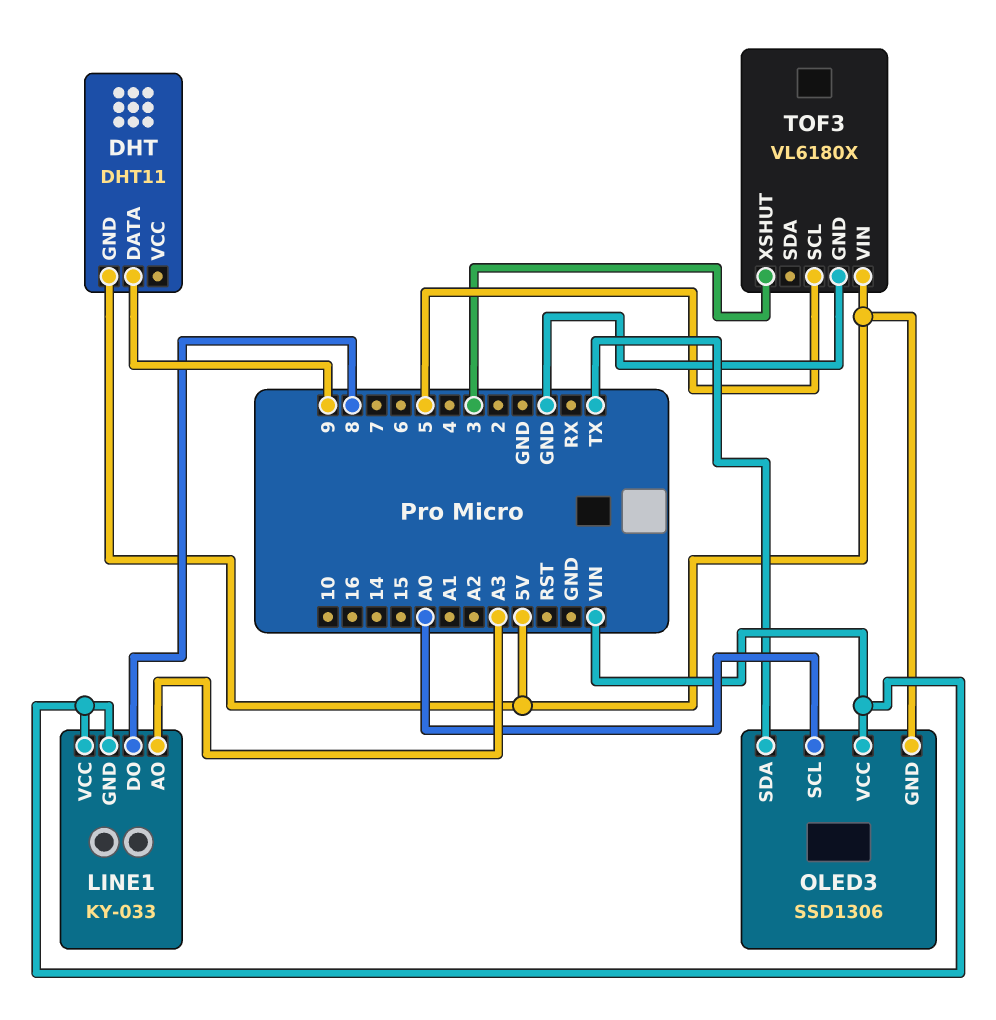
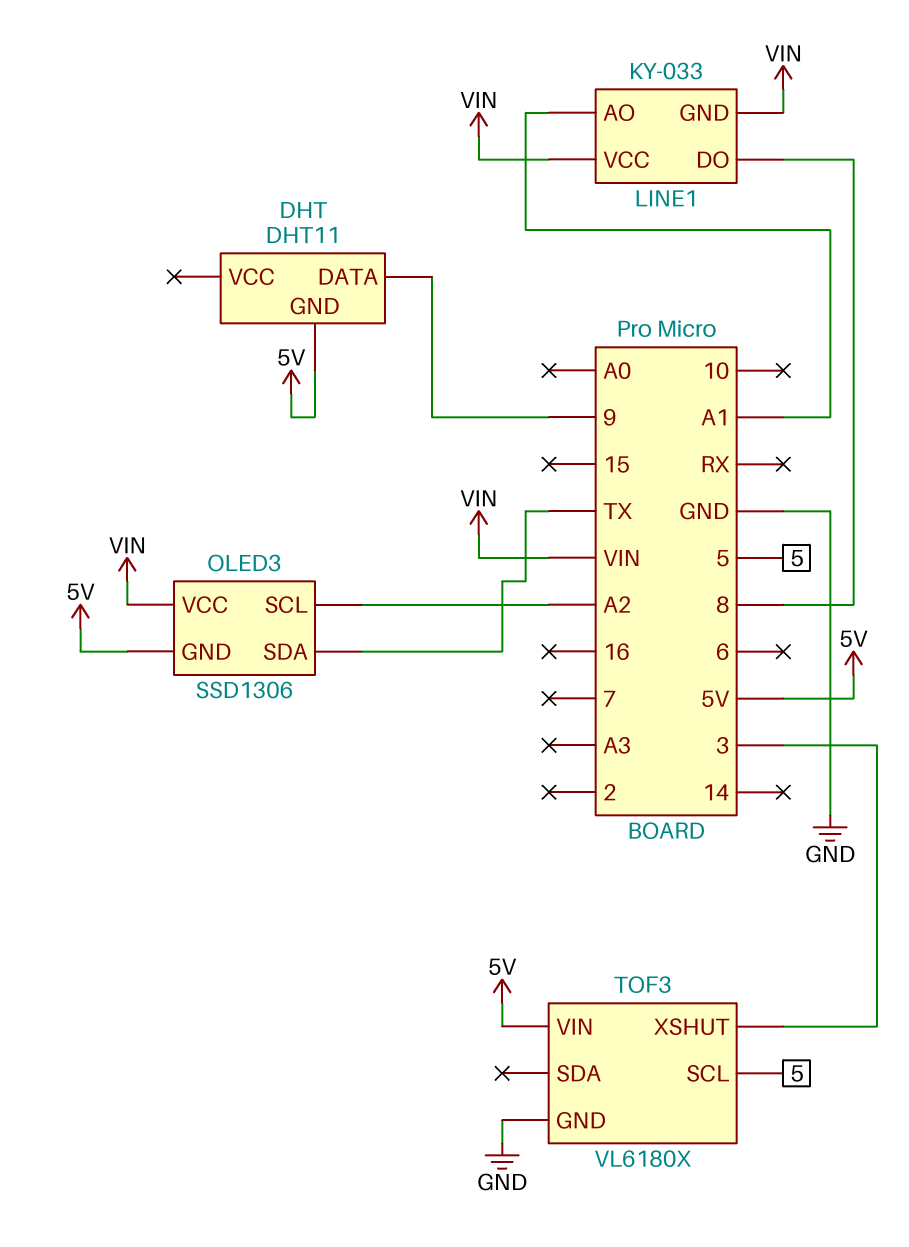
LINE1 pin AO: A3 -> A1
OLED3 pin SCL: A0 -> A2

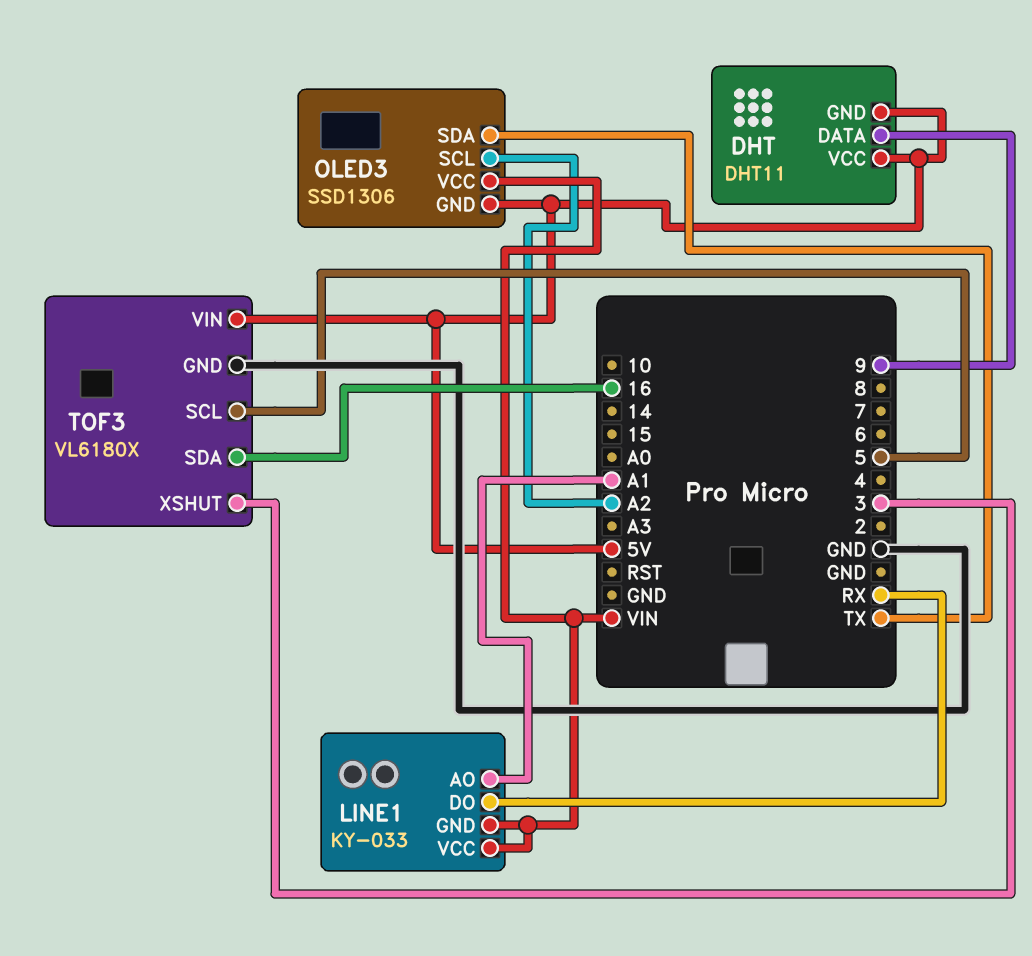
DHT pin VCC: none -> 5V
LINE1 pin DO: 8 -> RX
TOF3 pin SDA: none -> 16

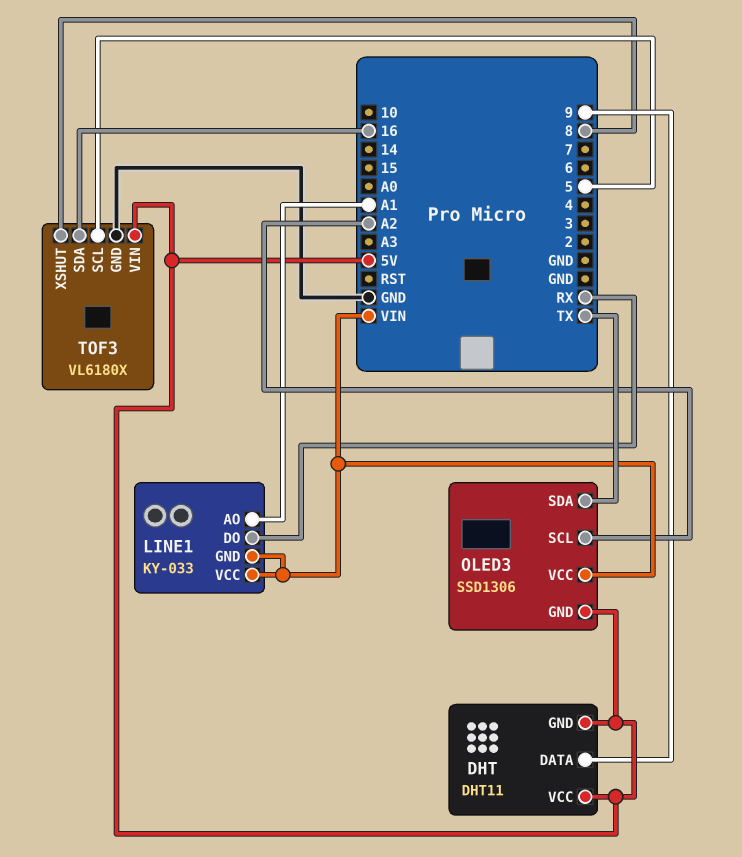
TOF3 pin XSHUT: 3 -> 8

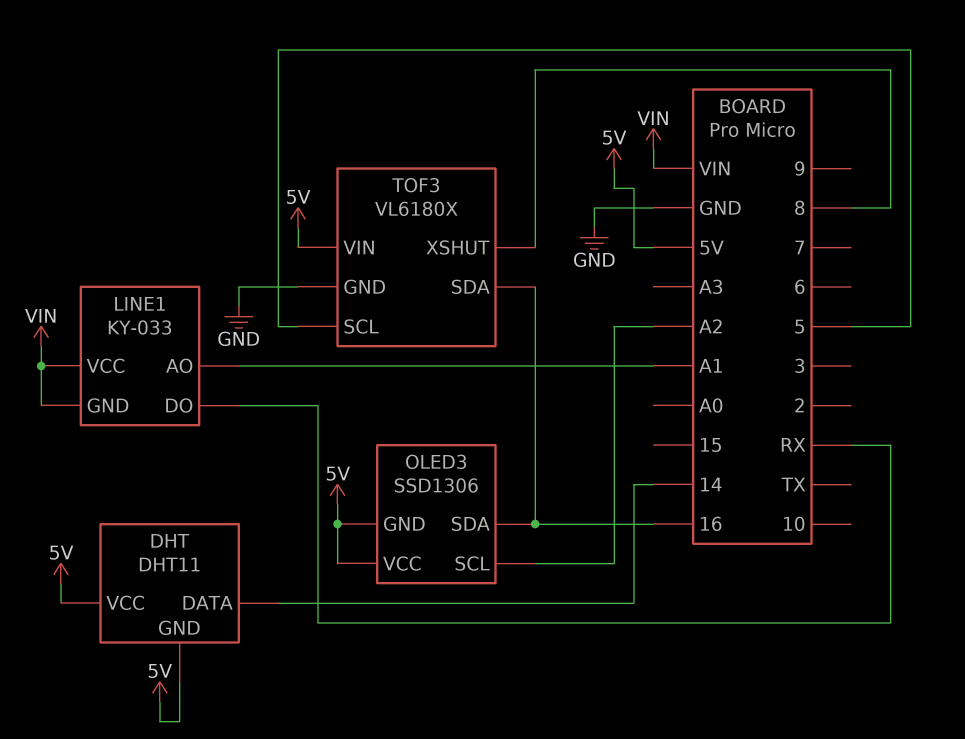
DHT pin DATA: 9 -> 14
OLED3 pin SDA: TX -> 16
OLED3 pin VCC: VIN -> 5V

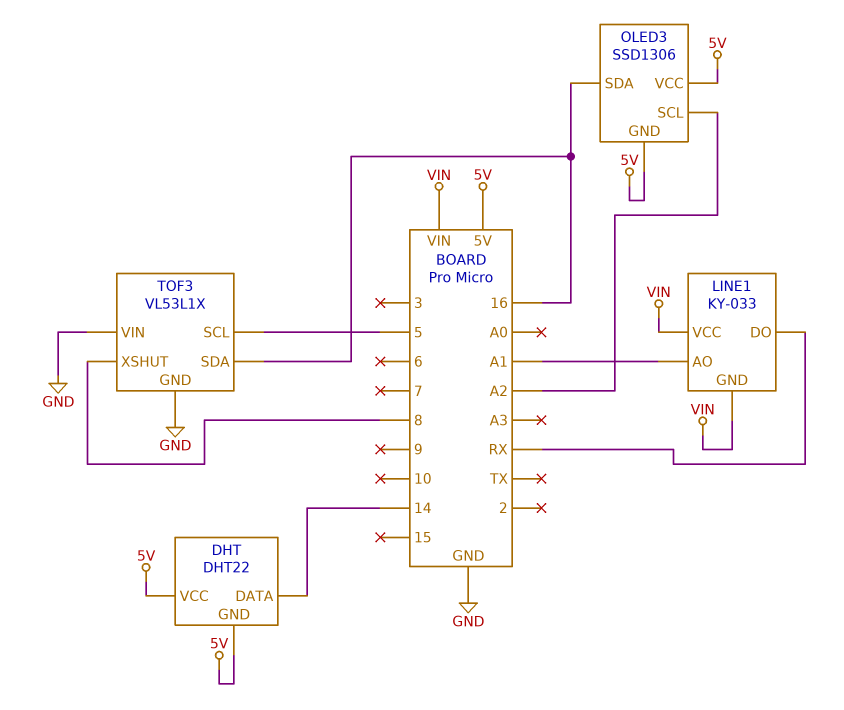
DHT: DHT11 -> DHT22
TOF3: VL6180X -> VL53L1X
TOF3 pin VIN: 5V -> GND

